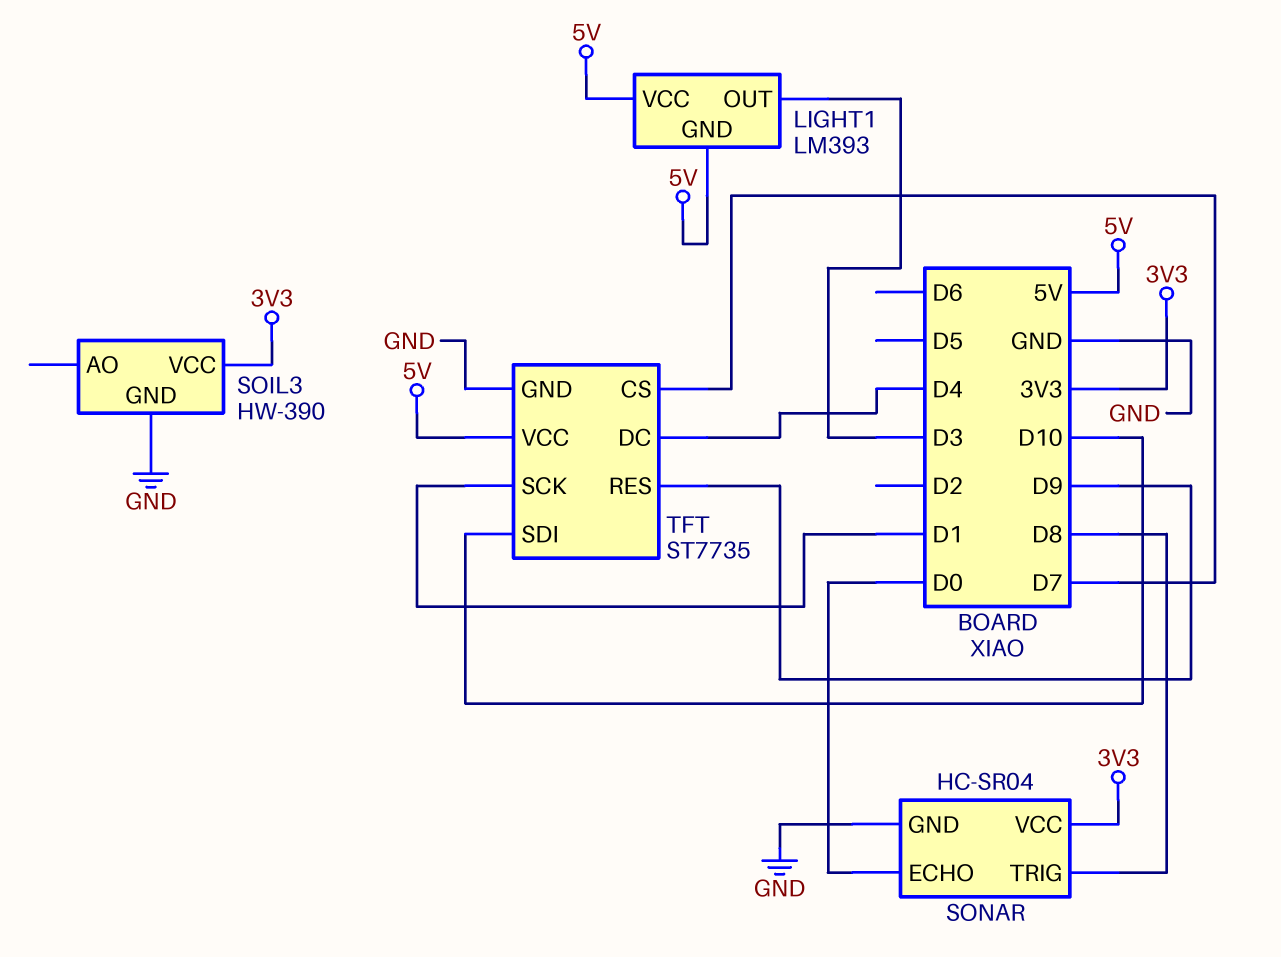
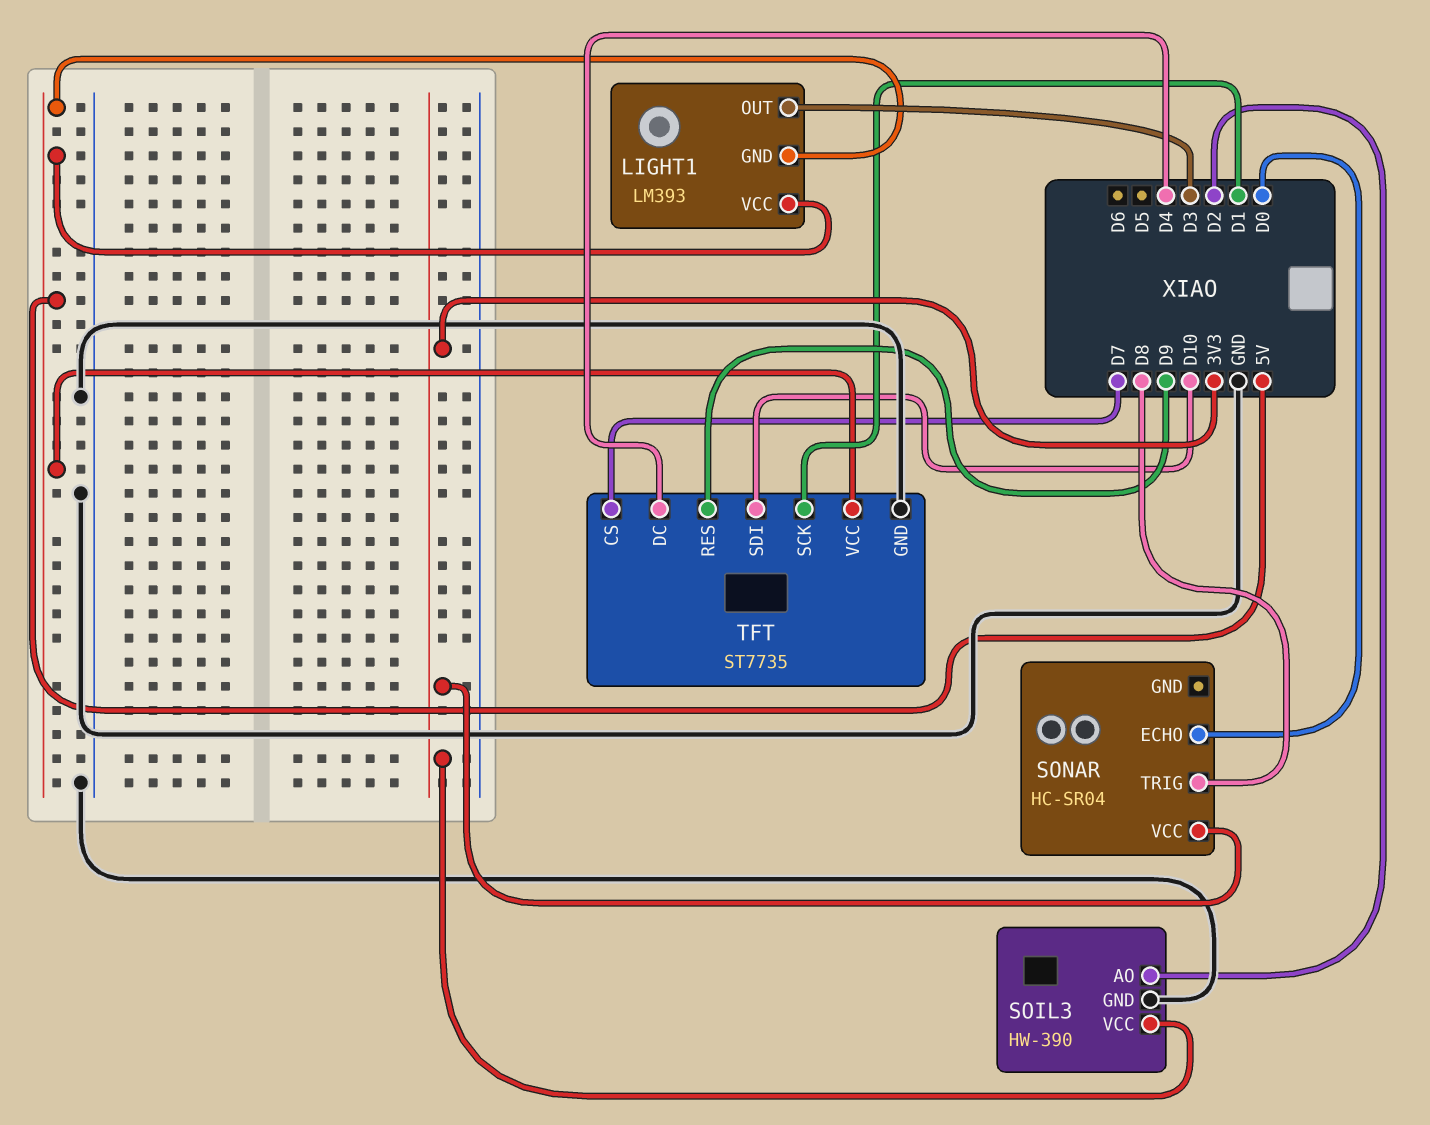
SOIL3 pin AO: none -> D2
SONAR pin GND: GND -> none

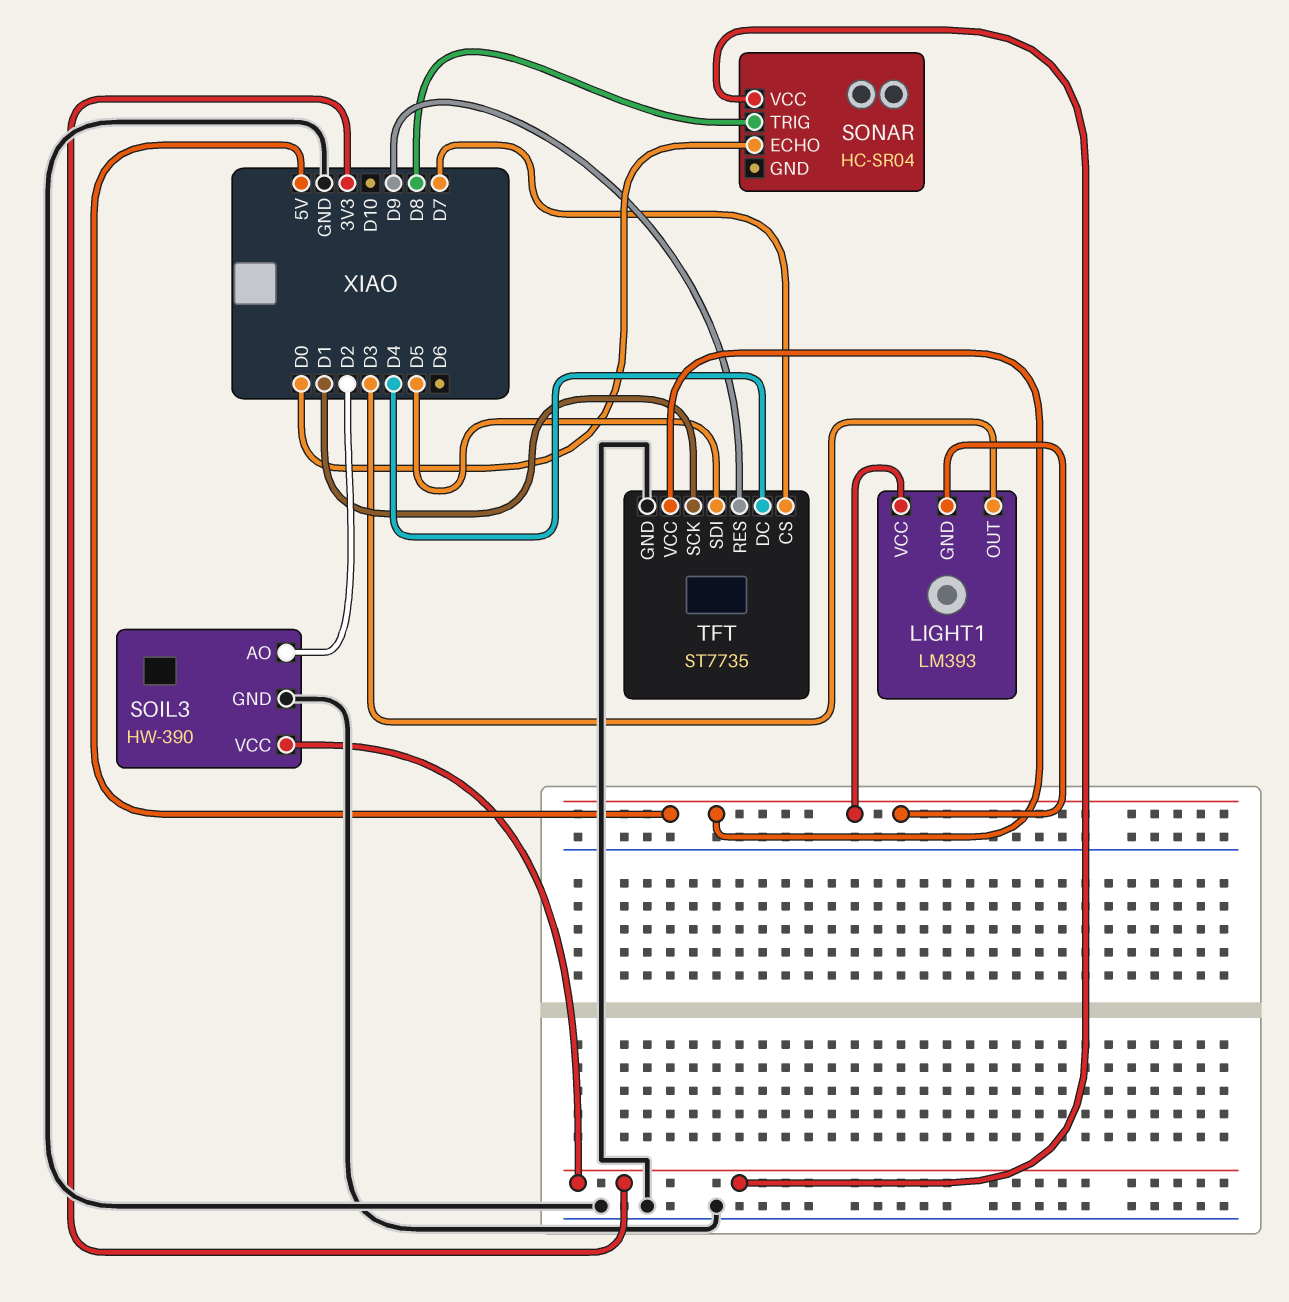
TFT pin SDI: D10 -> D5

